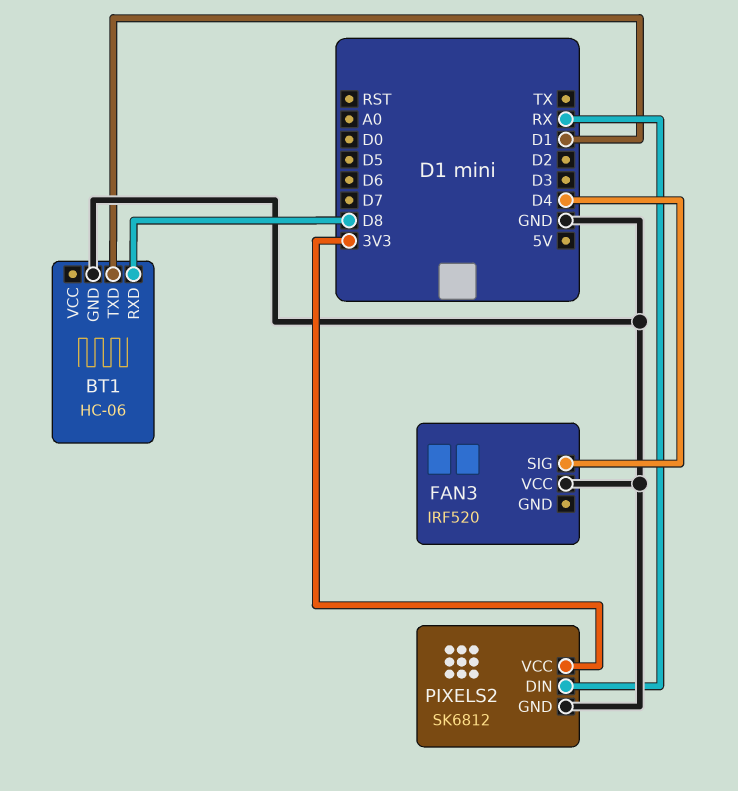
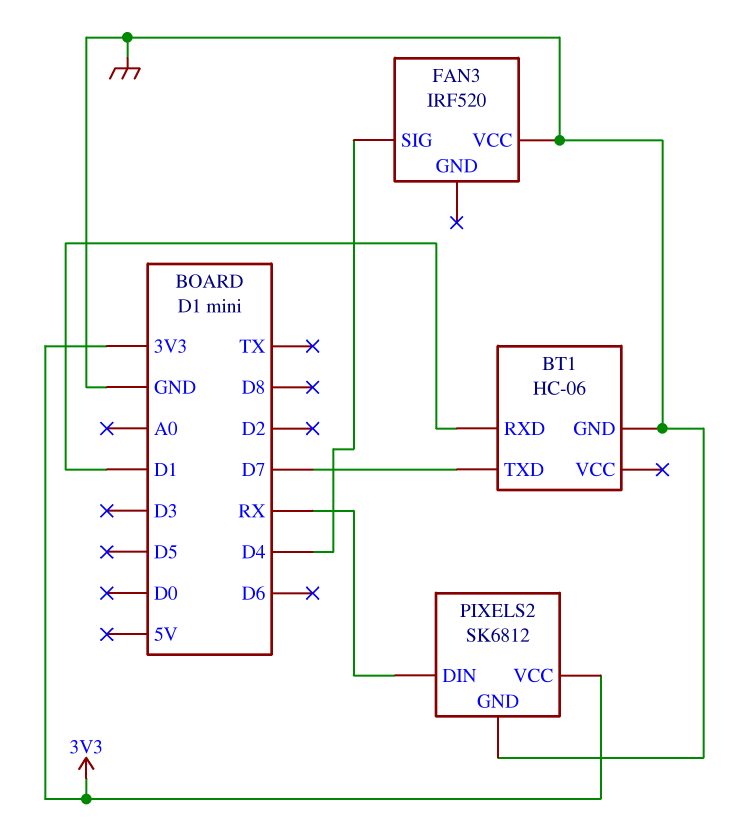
BT1 pin RXD: D8 -> D1
BT1 pin TXD: D1 -> D7

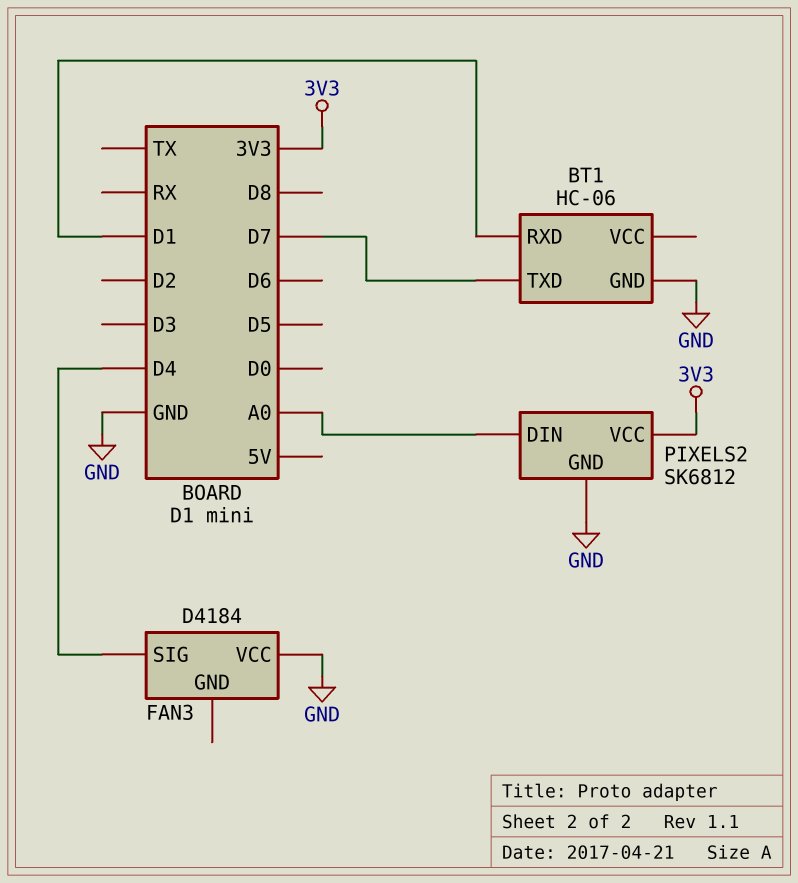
FAN3: IRF520 -> D4184
PIXELS2 pin DIN: RX -> A0

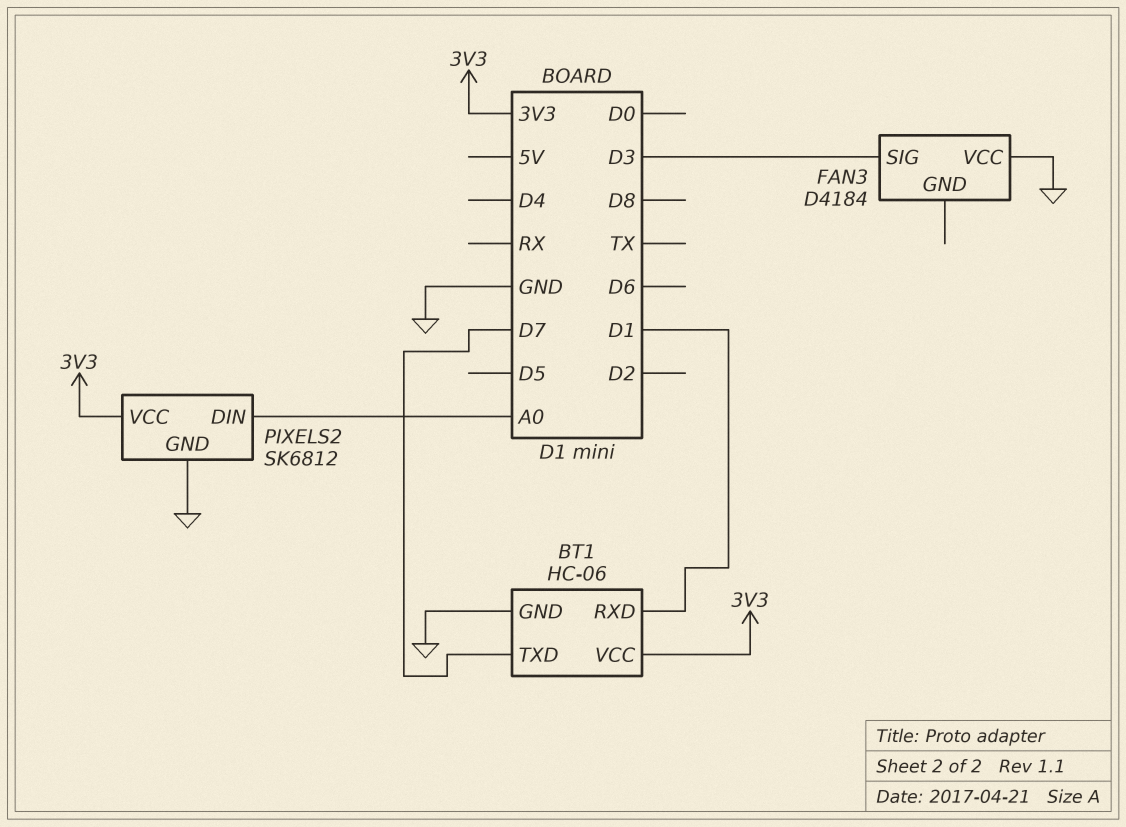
BT1 pin VCC: none -> 3V3
FAN3 pin SIG: D4 -> D3

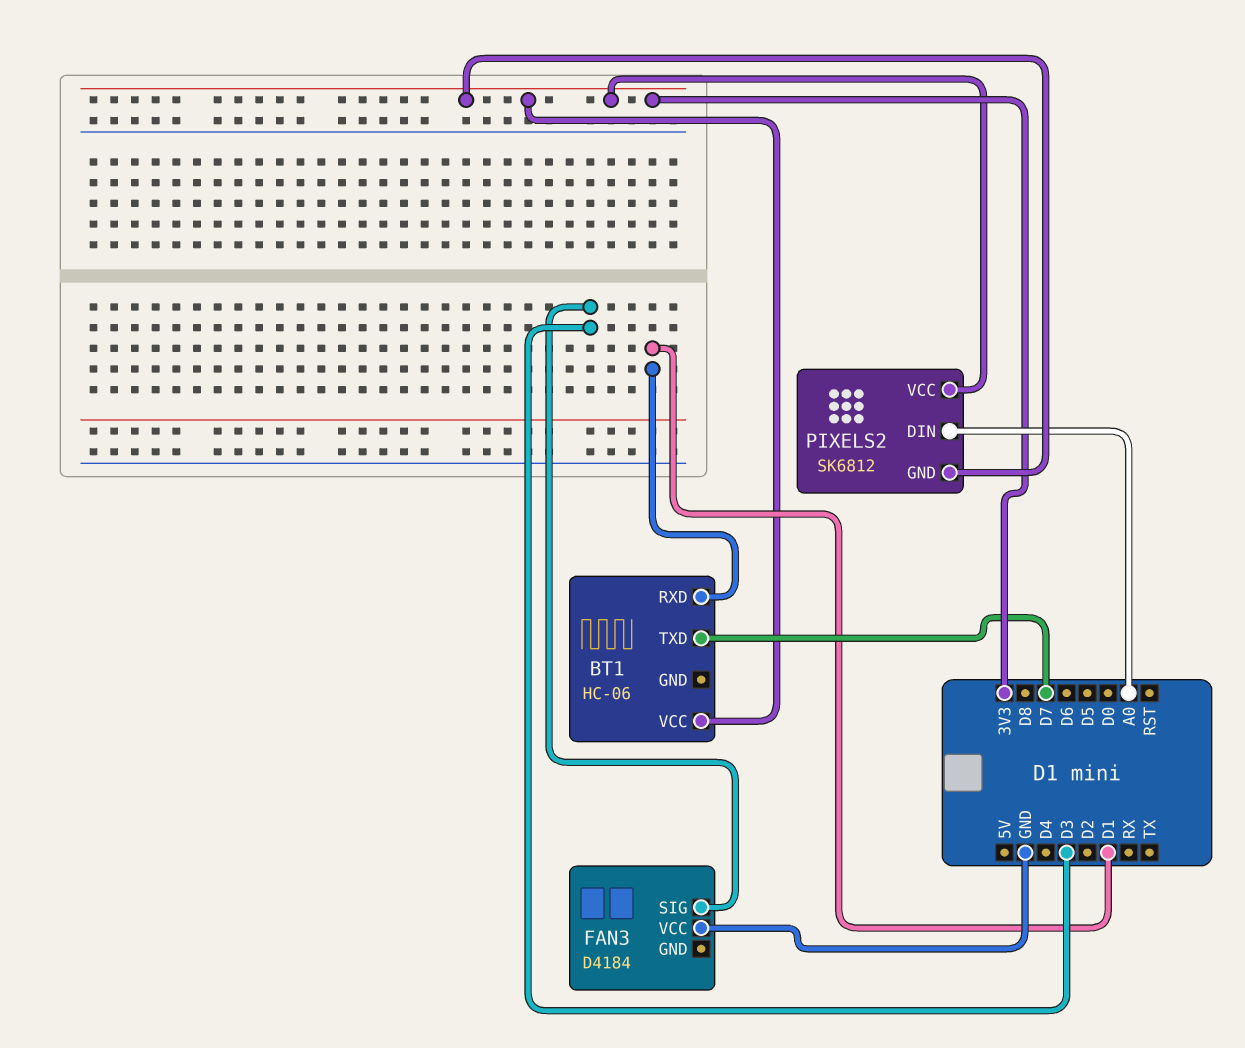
BT1 pin GND: GND -> none
PIXELS2 pin GND: GND -> 3V3

